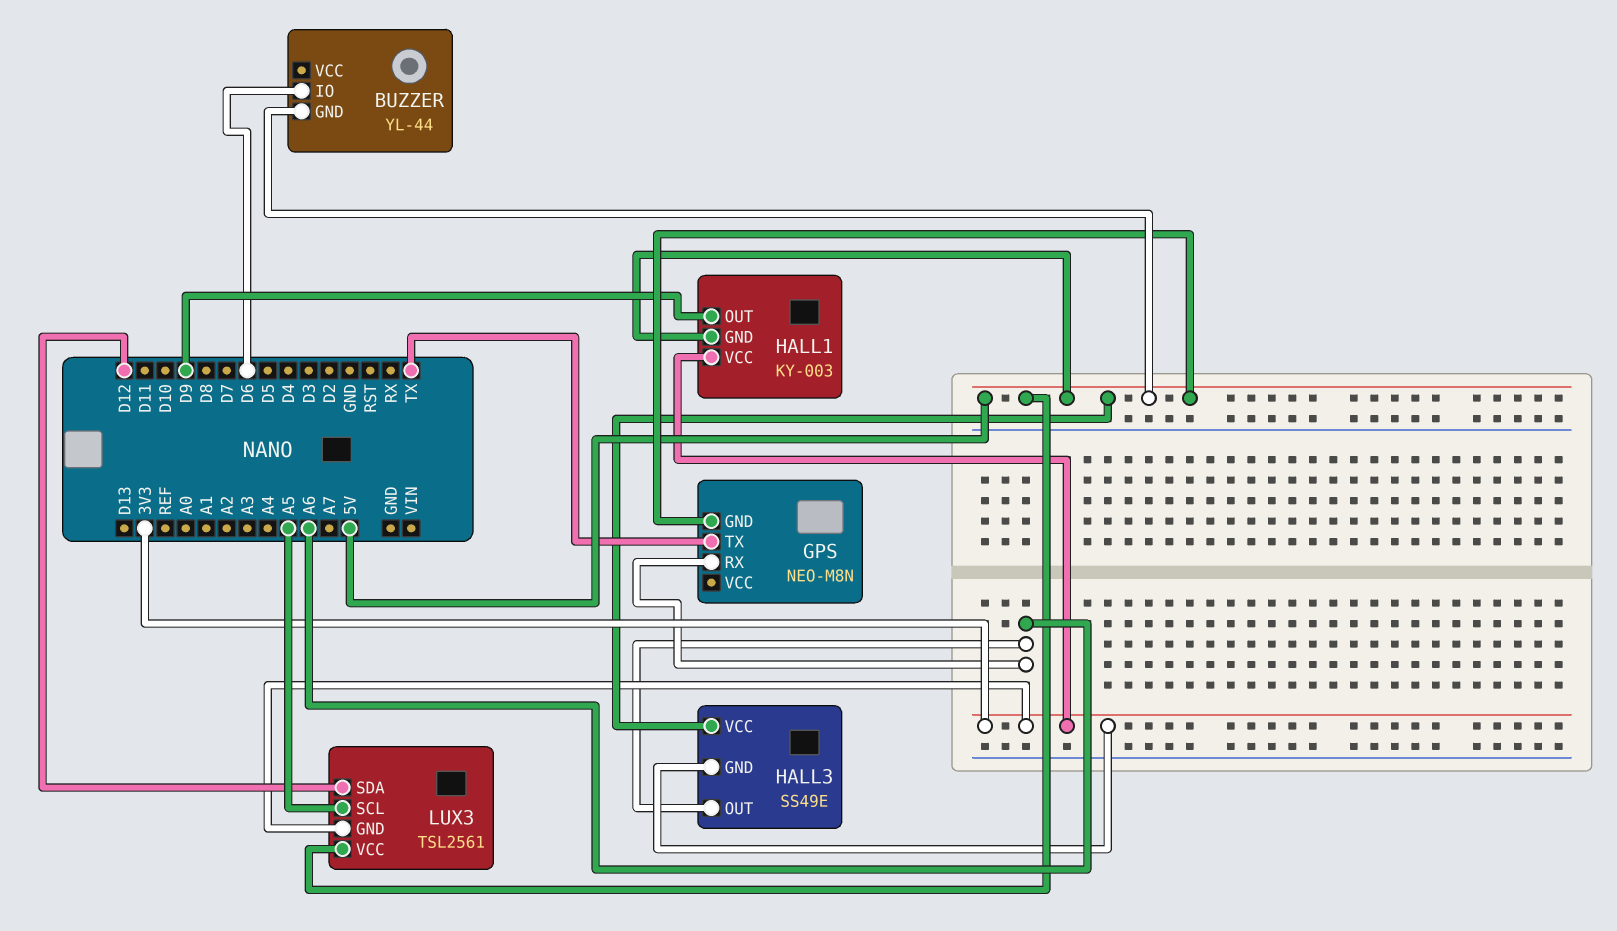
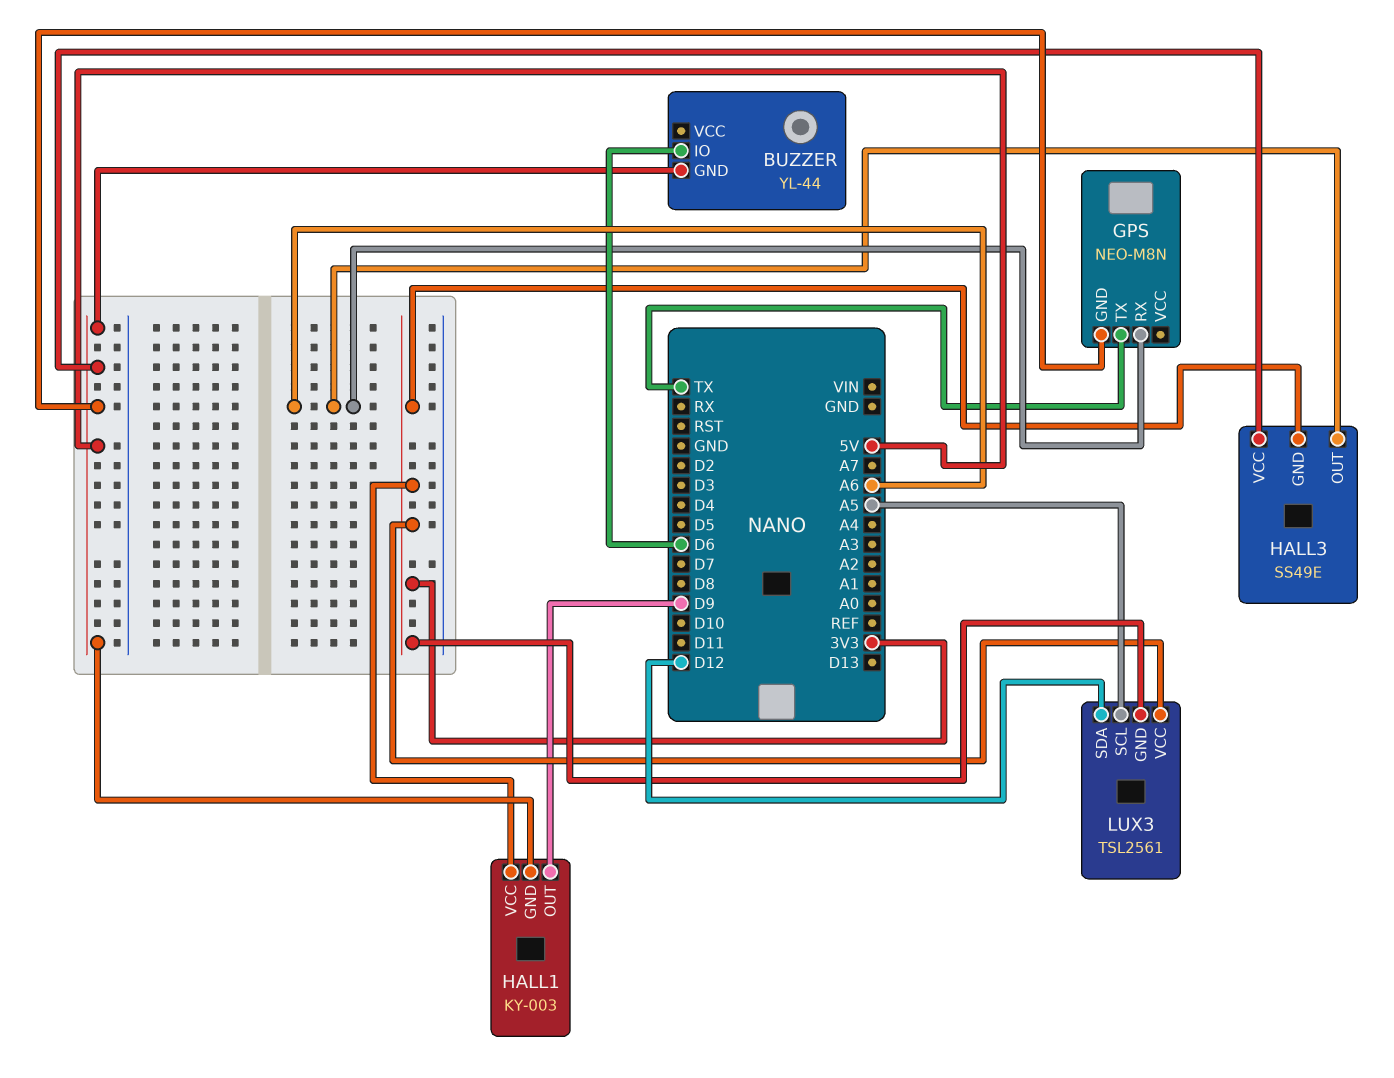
LUX3 pin VCC: 5V -> 3V3

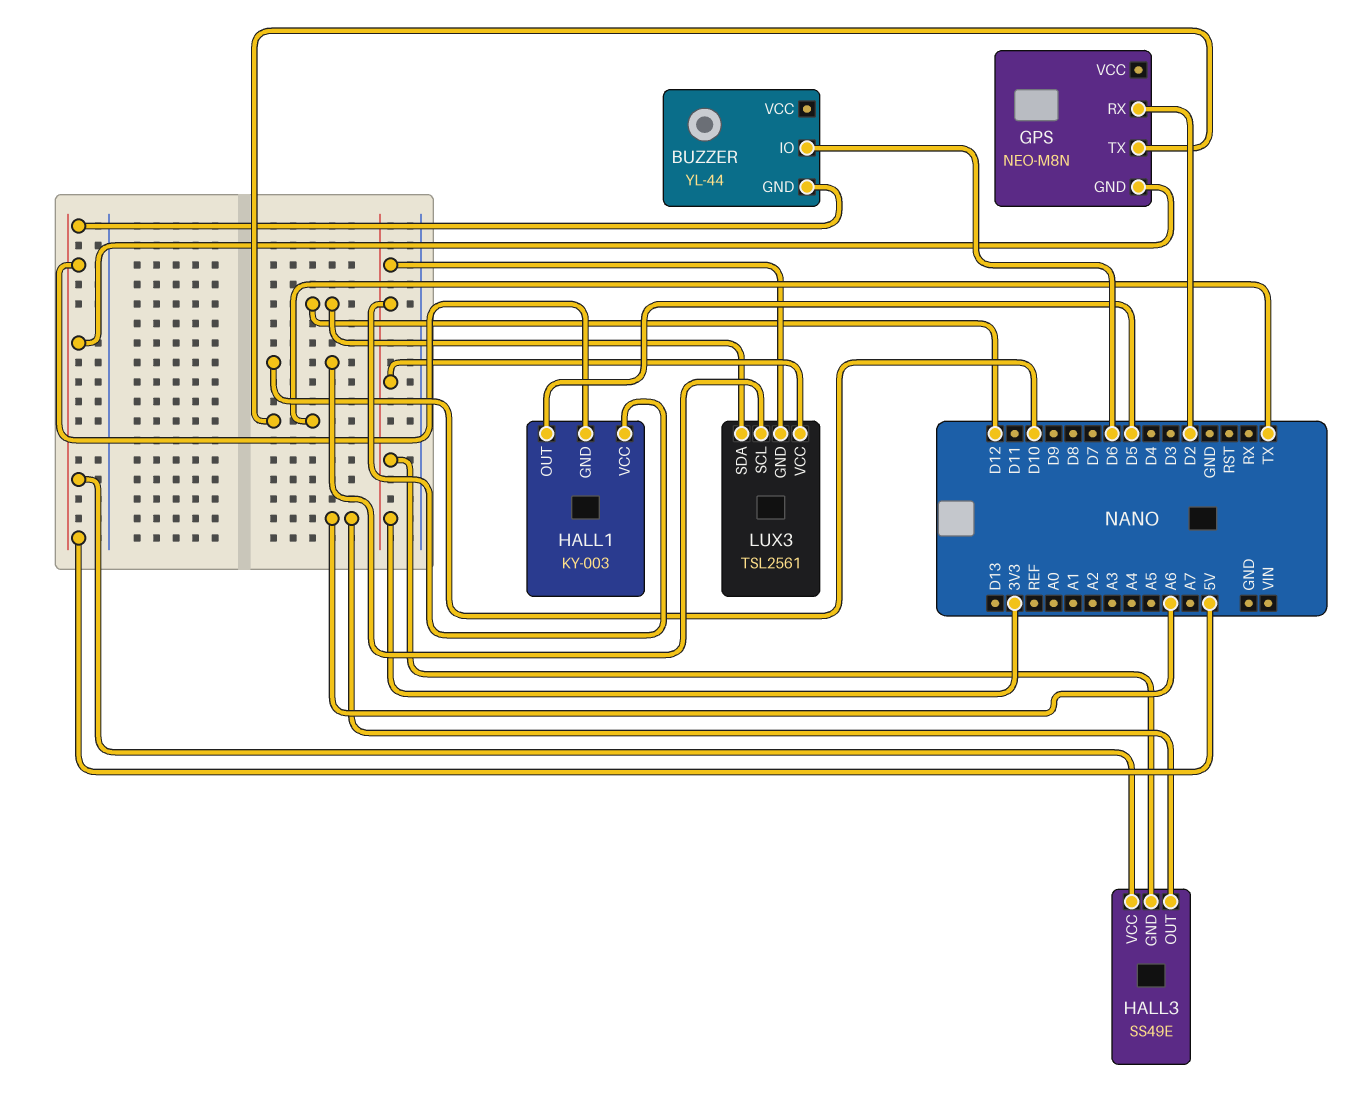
GPS pin RX: A6 -> D2
HALL1 pin OUT: D9 -> D5
LUX3 pin SCL: A5 -> D10

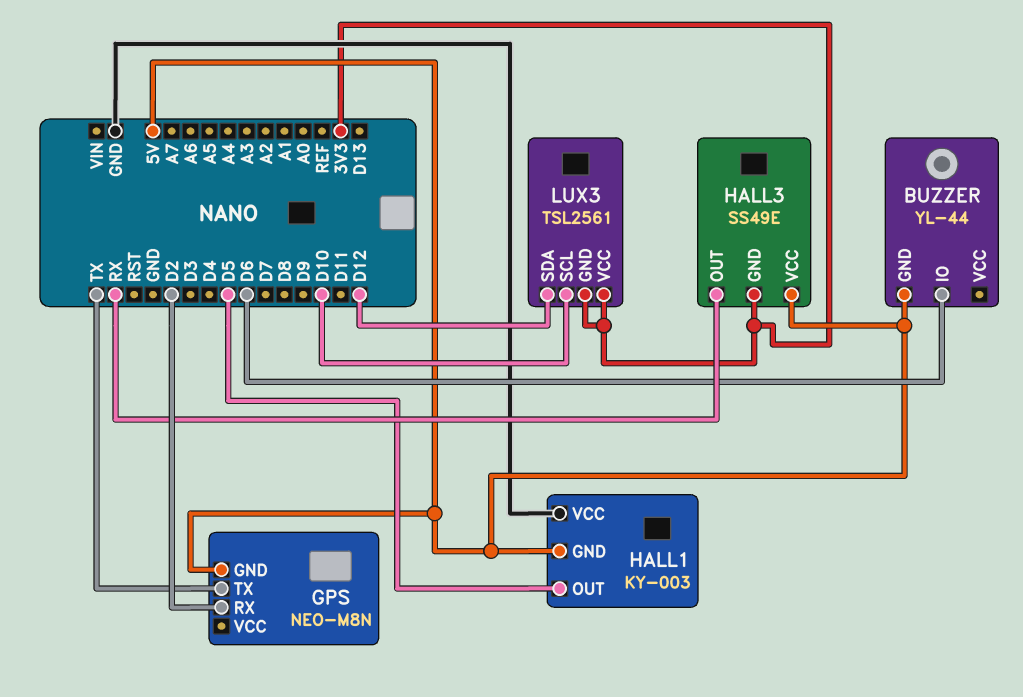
HALL1 pin VCC: 3V3 -> GND
HALL3 pin OUT: A6 -> RX

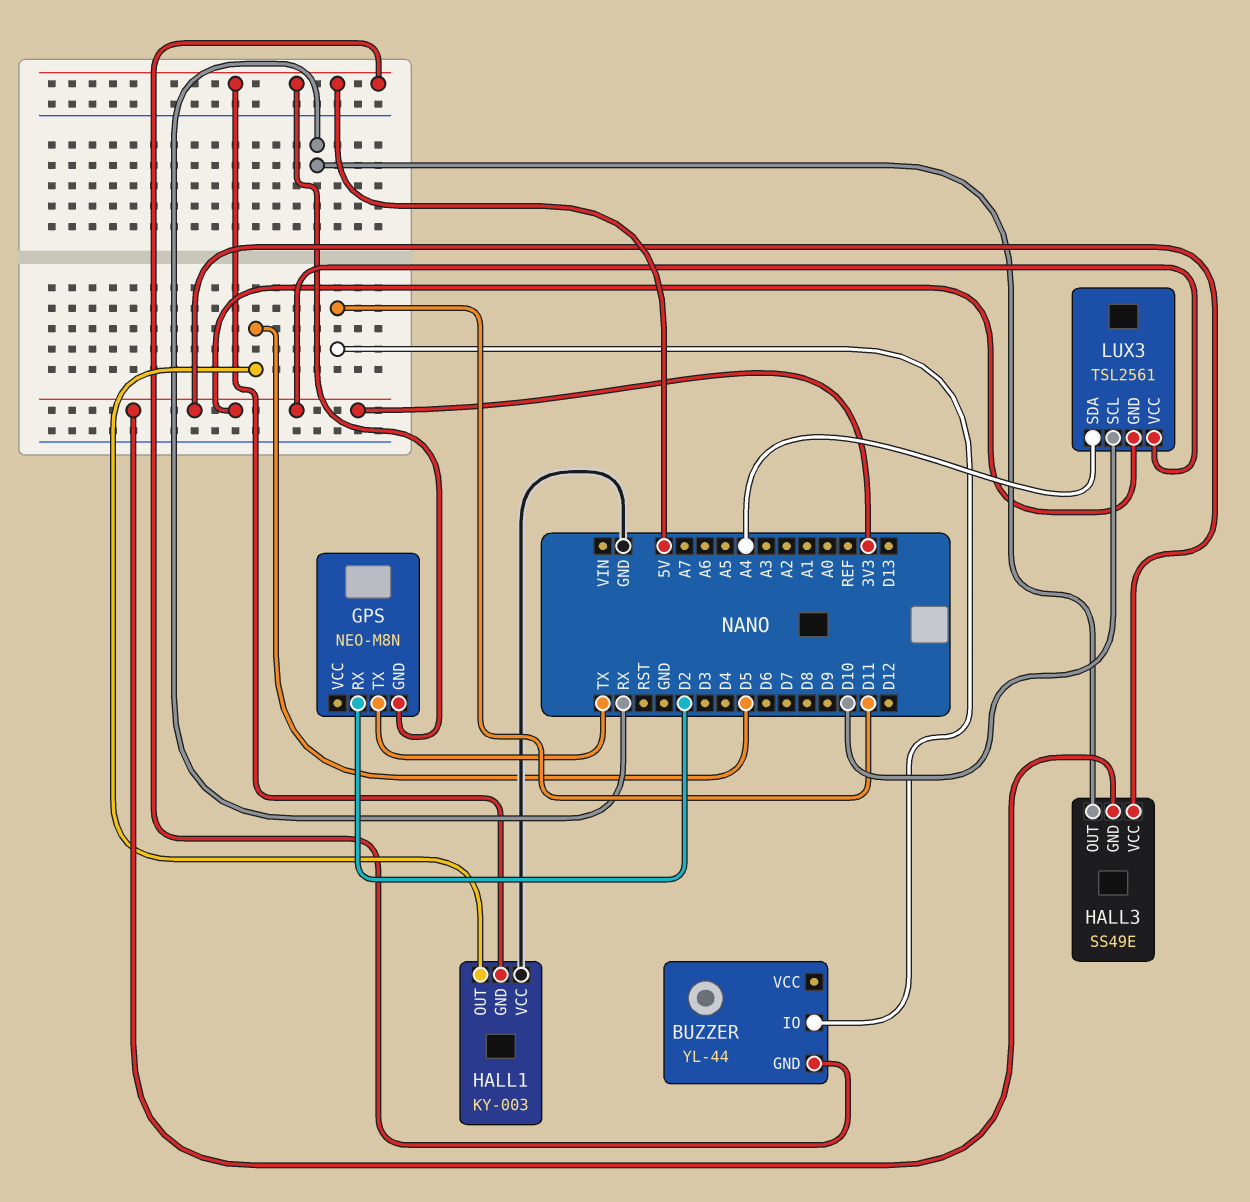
BUZZER pin IO: D6 -> D11
HALL3 pin VCC: 5V -> 3V3
LUX3 pin SDA: D12 -> A4

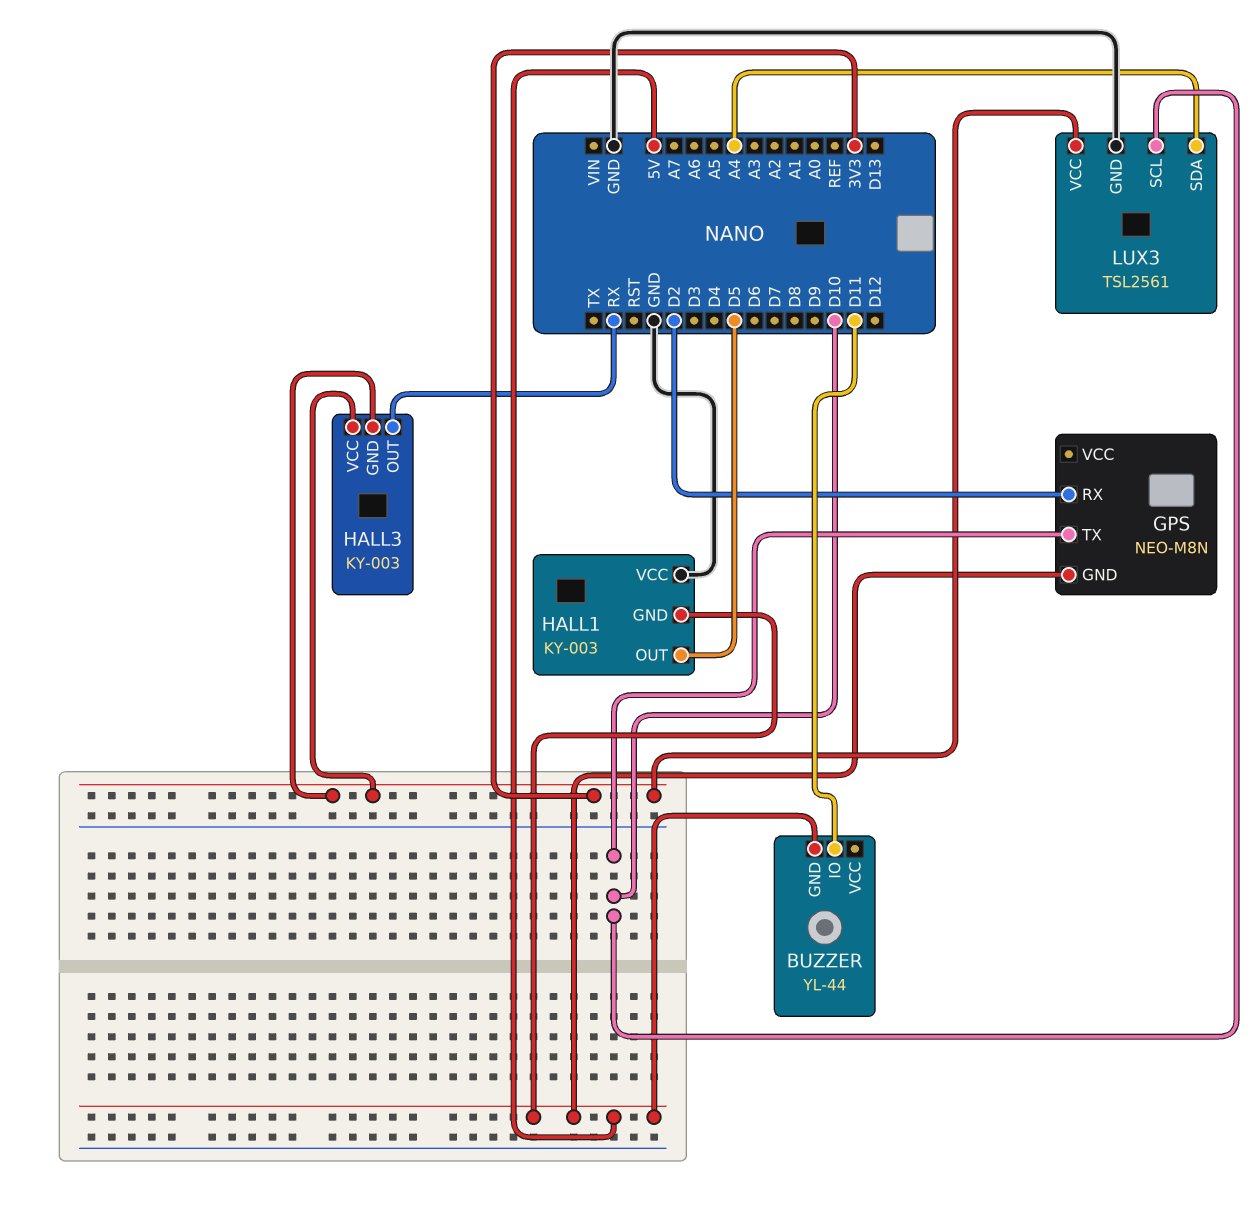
GPS pin TX: TX -> D10
HALL3: SS49E -> KY-003
LUX3 pin GND: 3V3 -> GND

